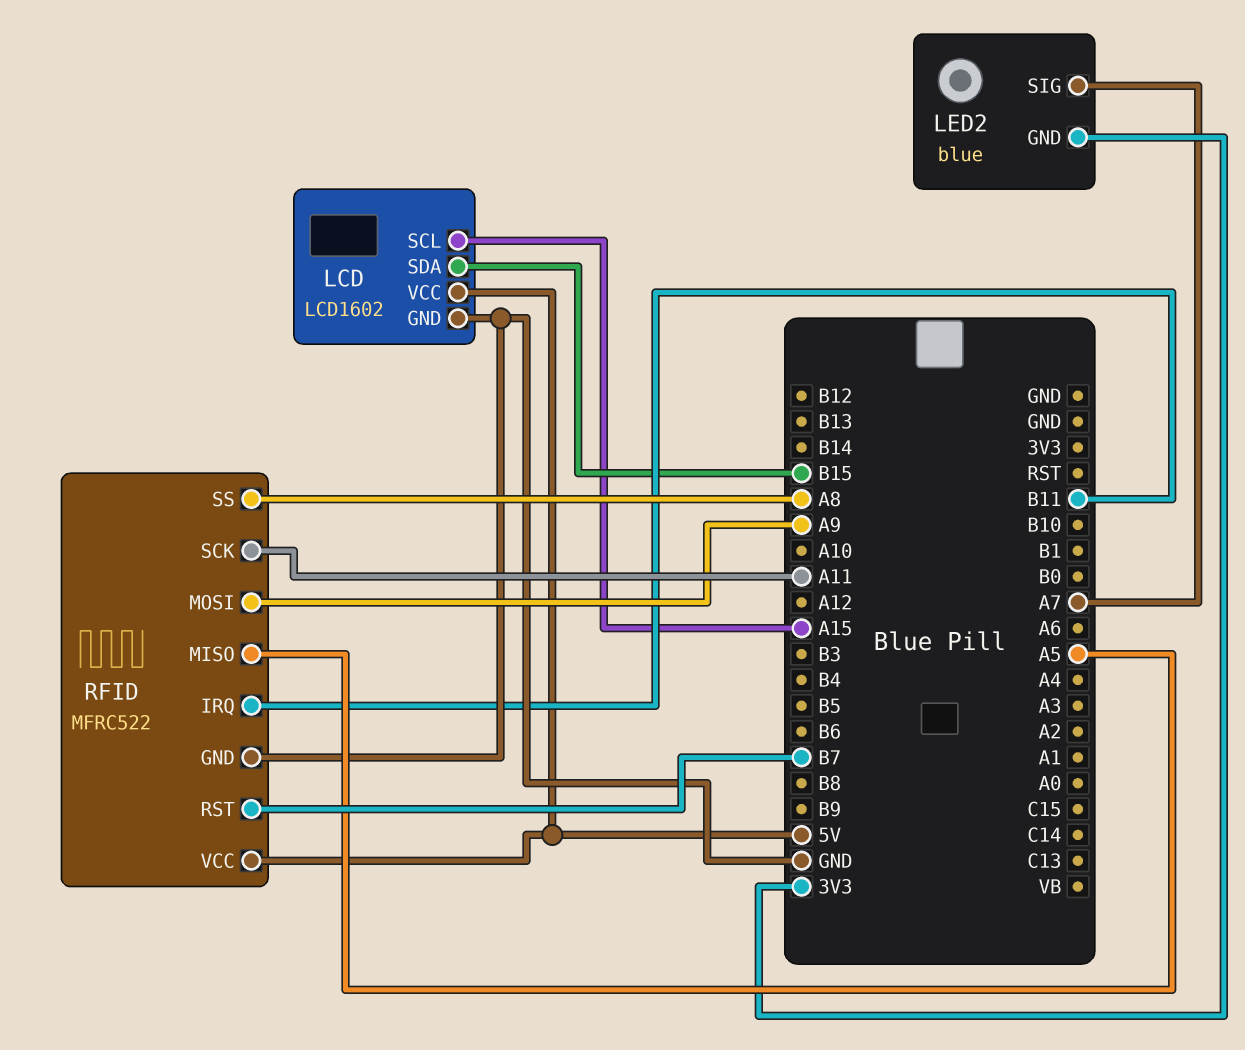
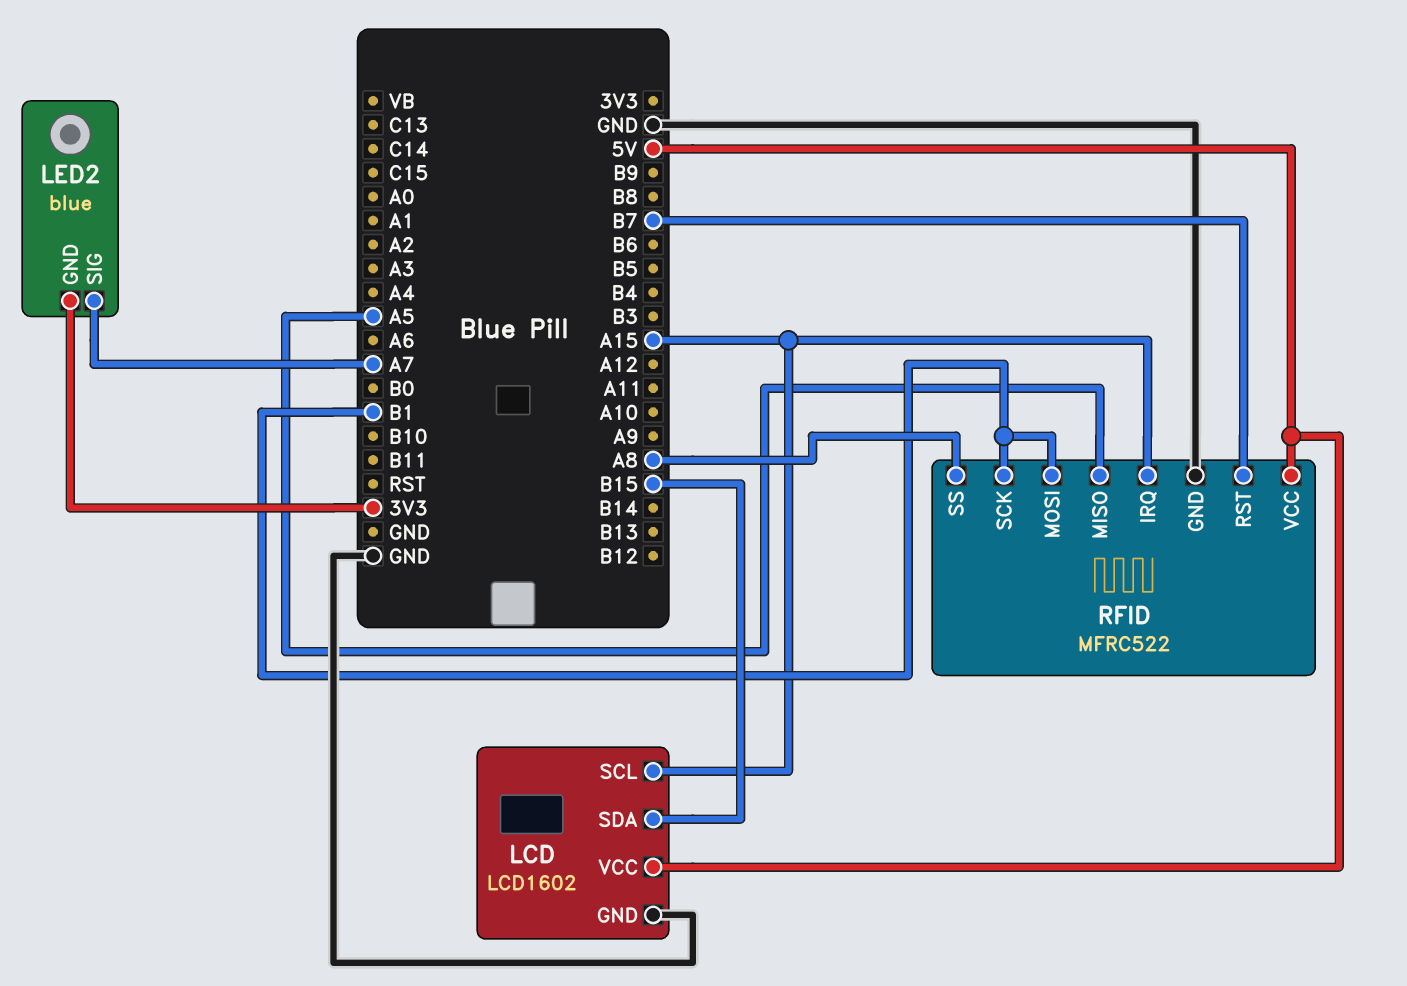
RFID pin IRQ: B11 -> A15
RFID pin MOSI: A9 -> B1
RFID pin SCK: A11 -> B1

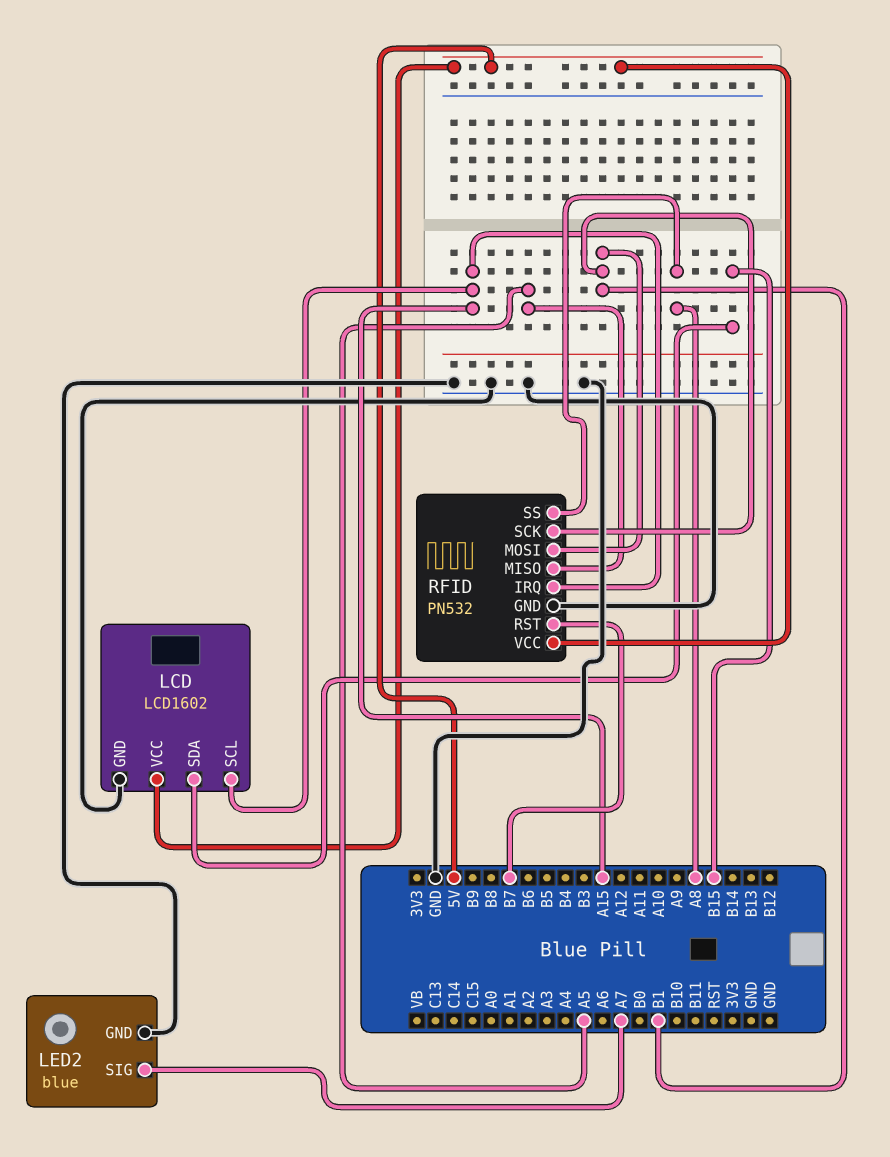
LED2 pin GND: 3V3 -> GND
RFID: MFRC522 -> PN532

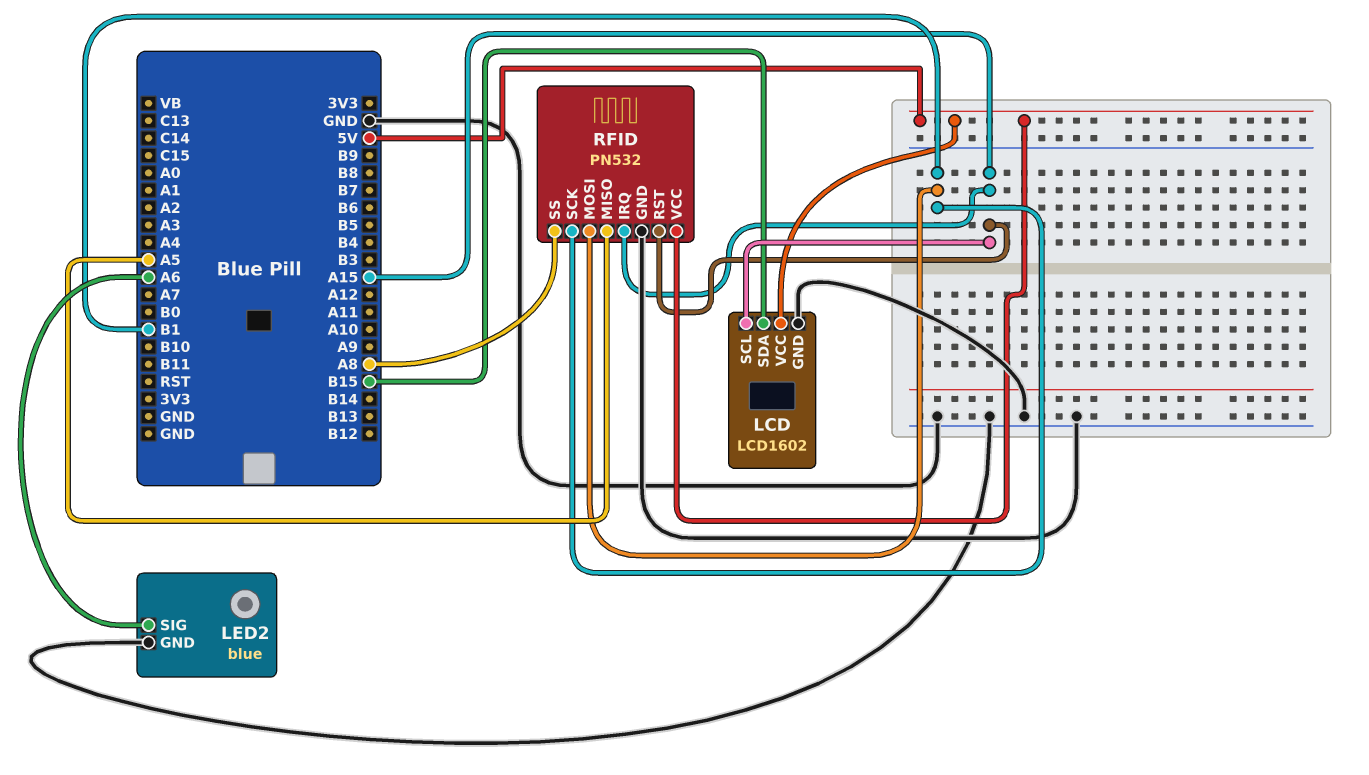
LED2 pin SIG: A7 -> A6
RFID pin RST: B7 -> A15

